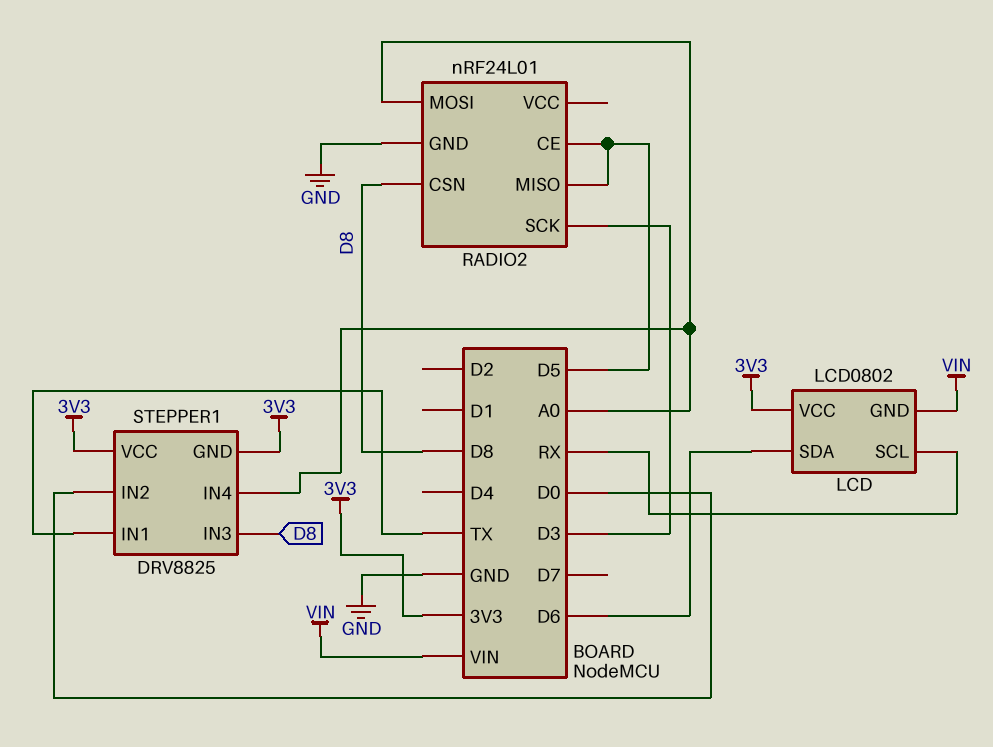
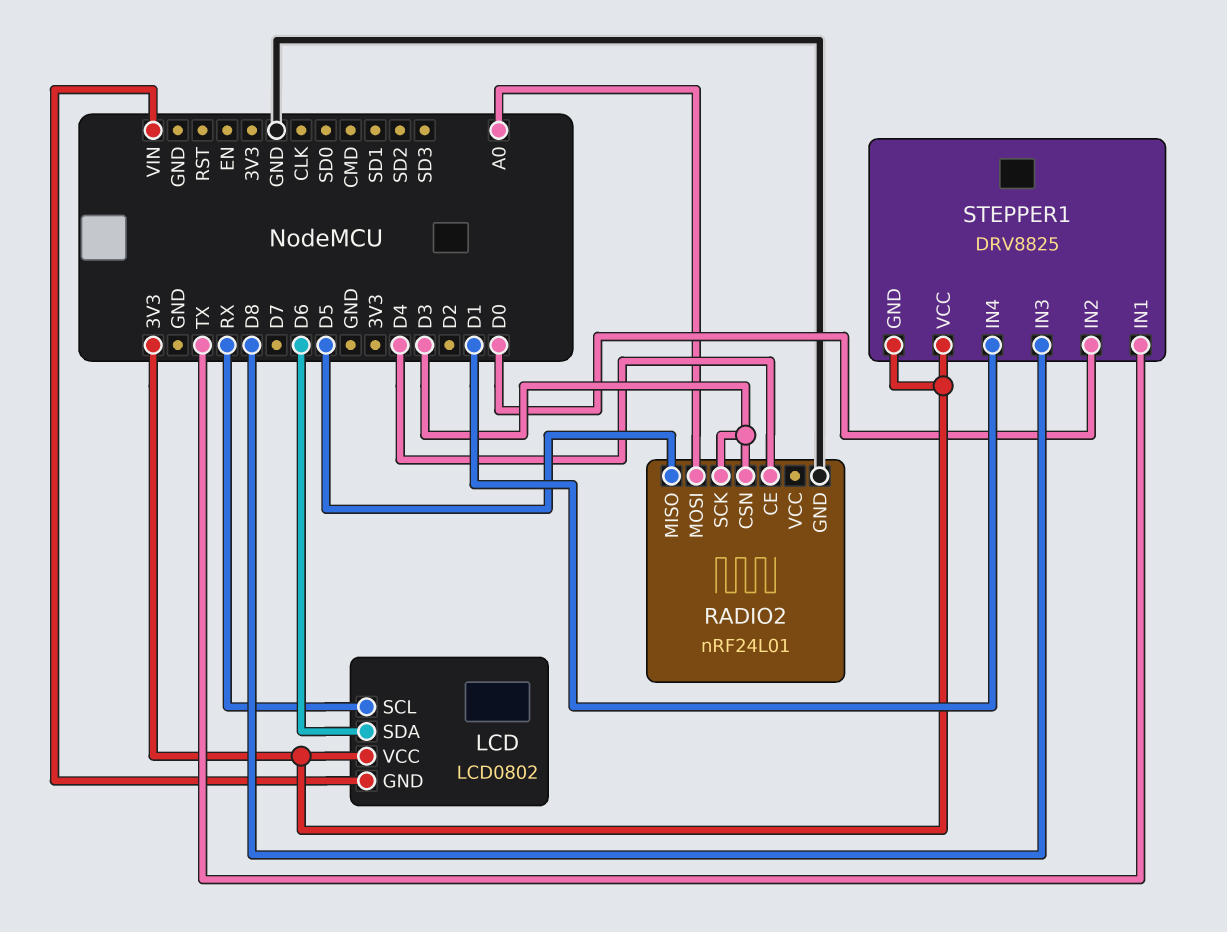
RADIO2 pin CE: D5 -> D4
RADIO2 pin CSN: D8 -> D3
STEPPER1 pin IN4: A0 -> D1

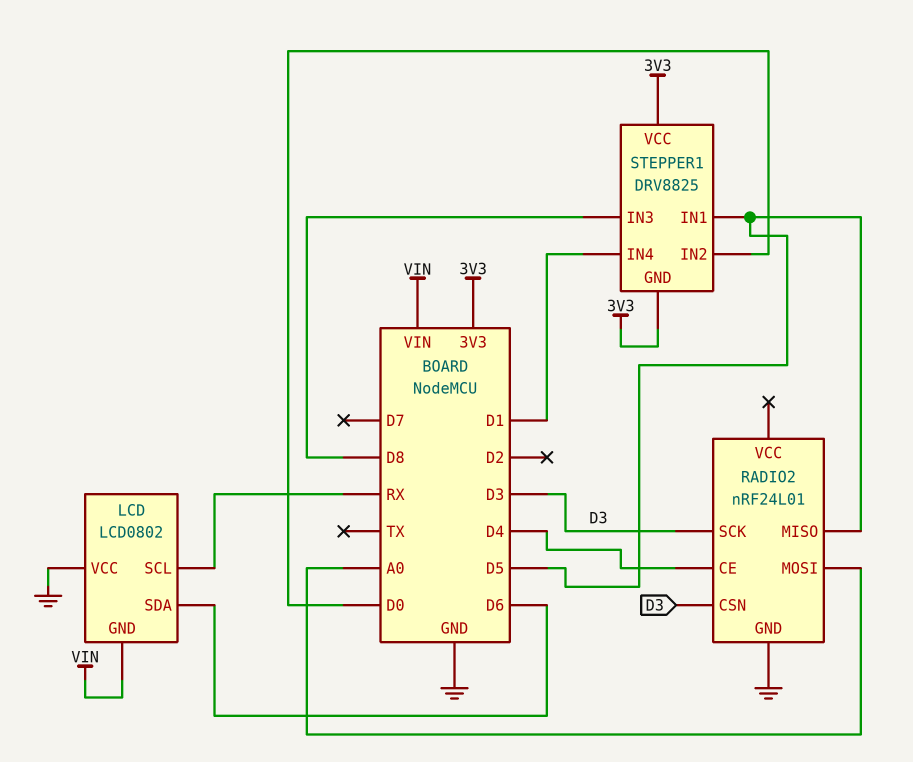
LCD pin VCC: 3V3 -> GND
STEPPER1 pin IN1: TX -> D5

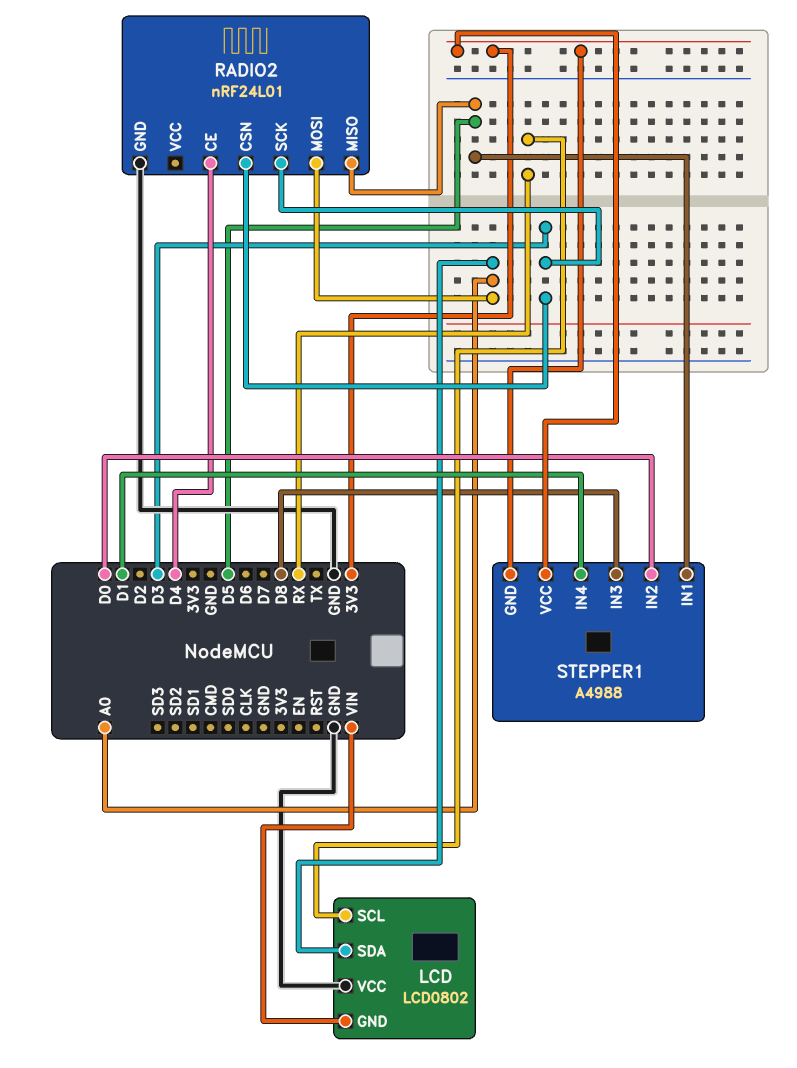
LCD pin SDA: D6 -> A0
STEPPER1: DRV8825 -> A4988

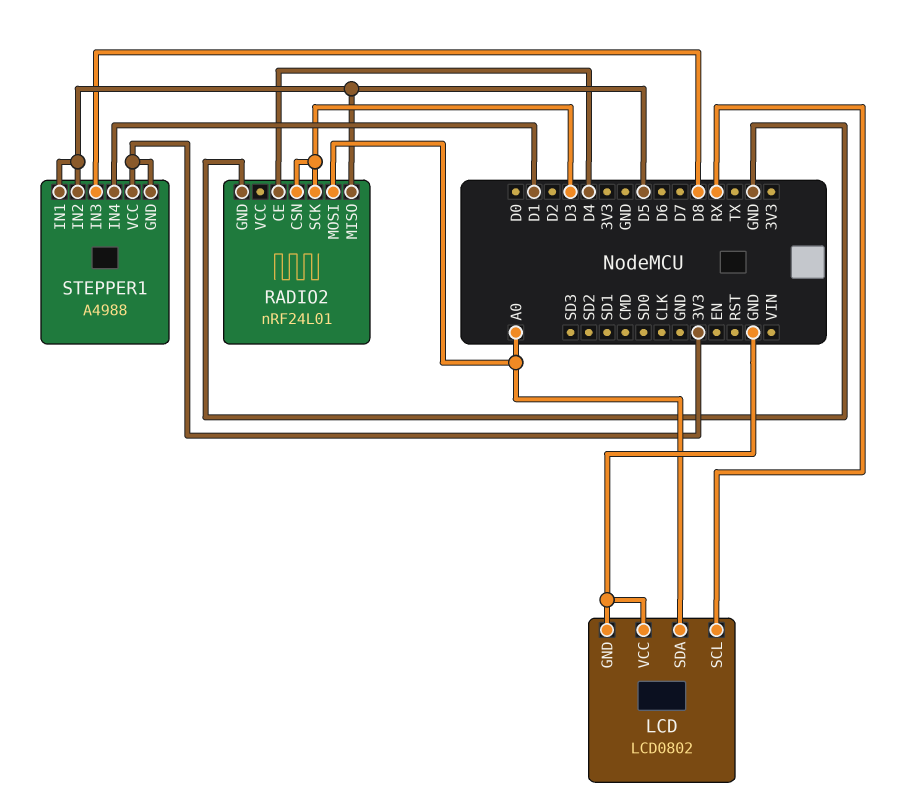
LCD pin GND: VIN -> GND
STEPPER1 pin IN2: D0 -> D5

